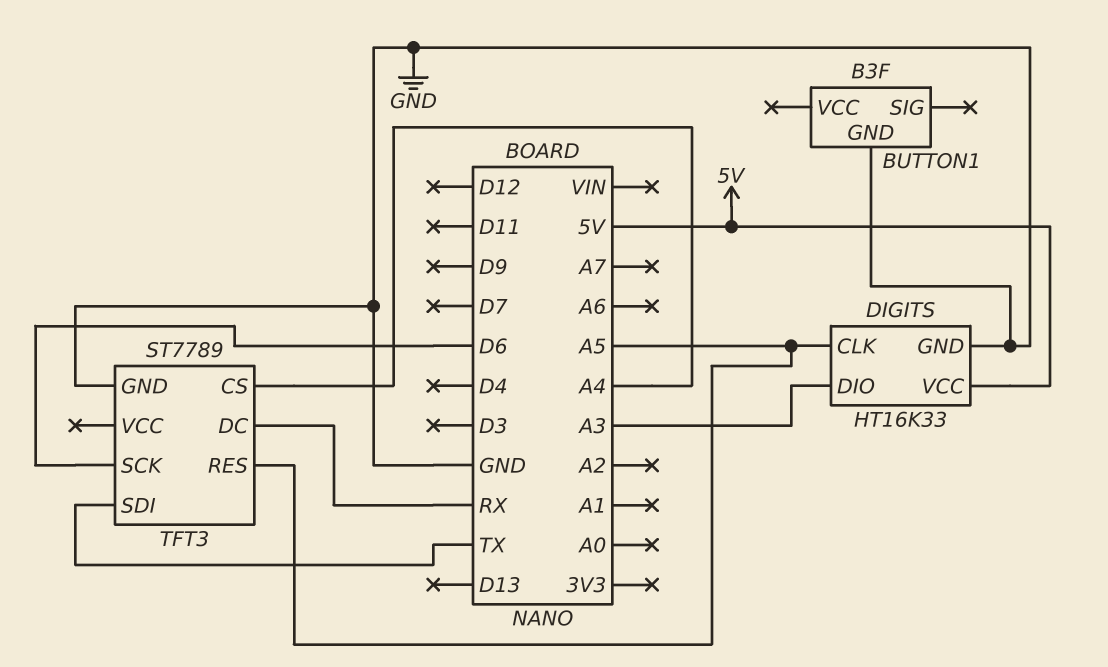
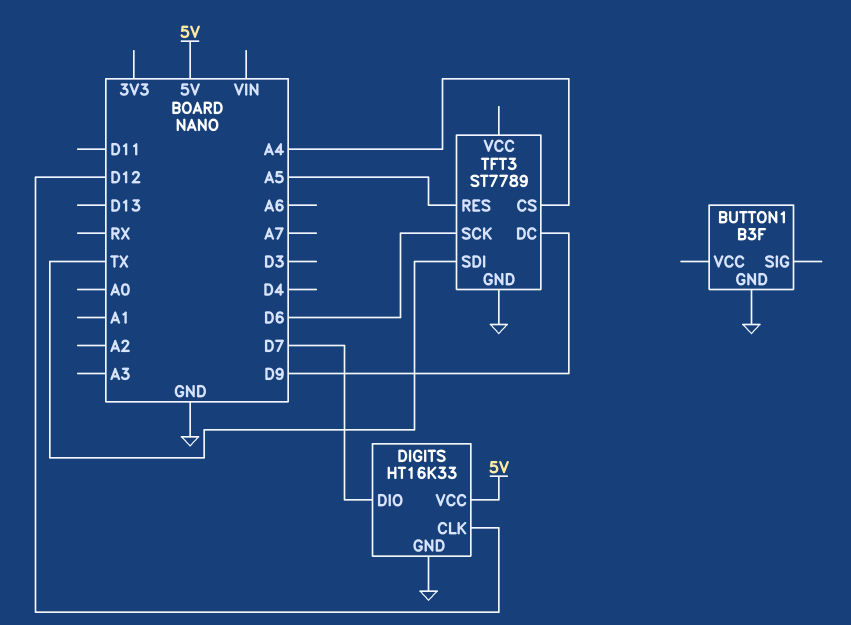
DIGITS pin CLK: A5 -> D12
DIGITS pin DIO: A3 -> D7
TFT3 pin DC: RX -> D9

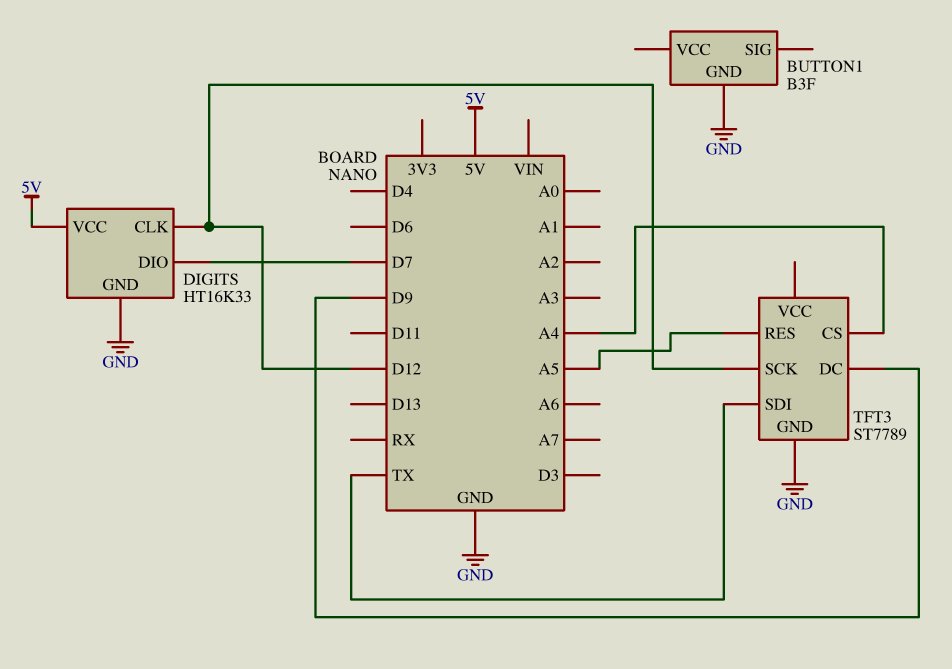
TFT3 pin SCK: D6 -> D12

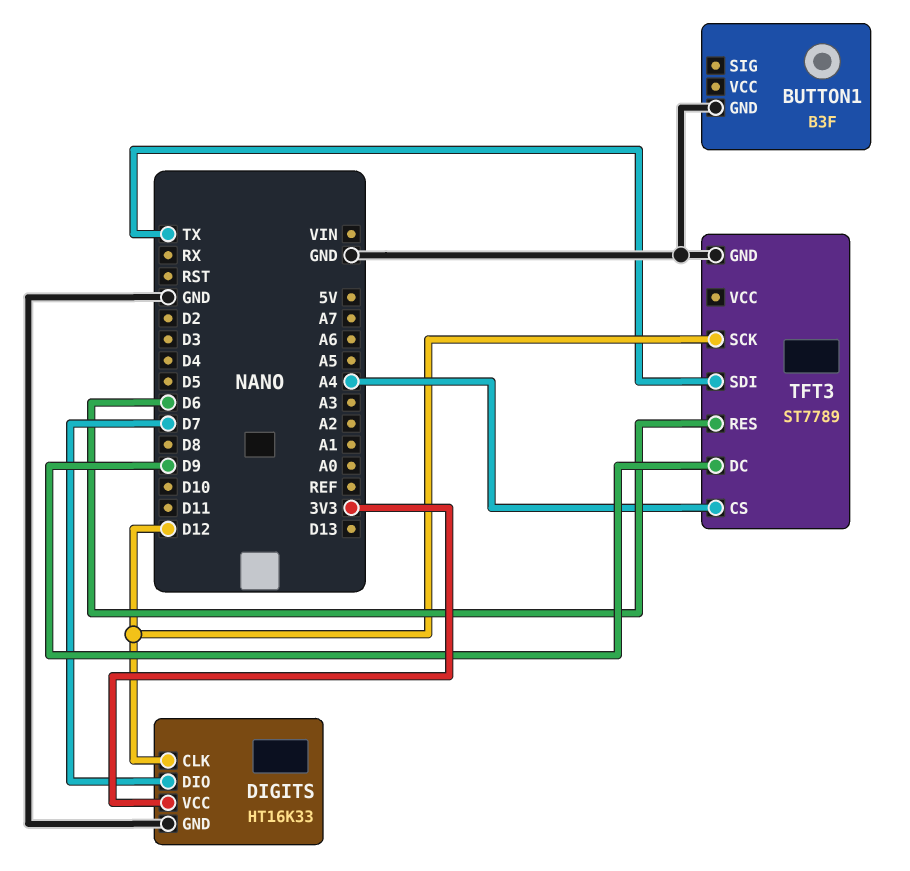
DIGITS pin VCC: 5V -> 3V3
TFT3 pin RES: A5 -> D6

